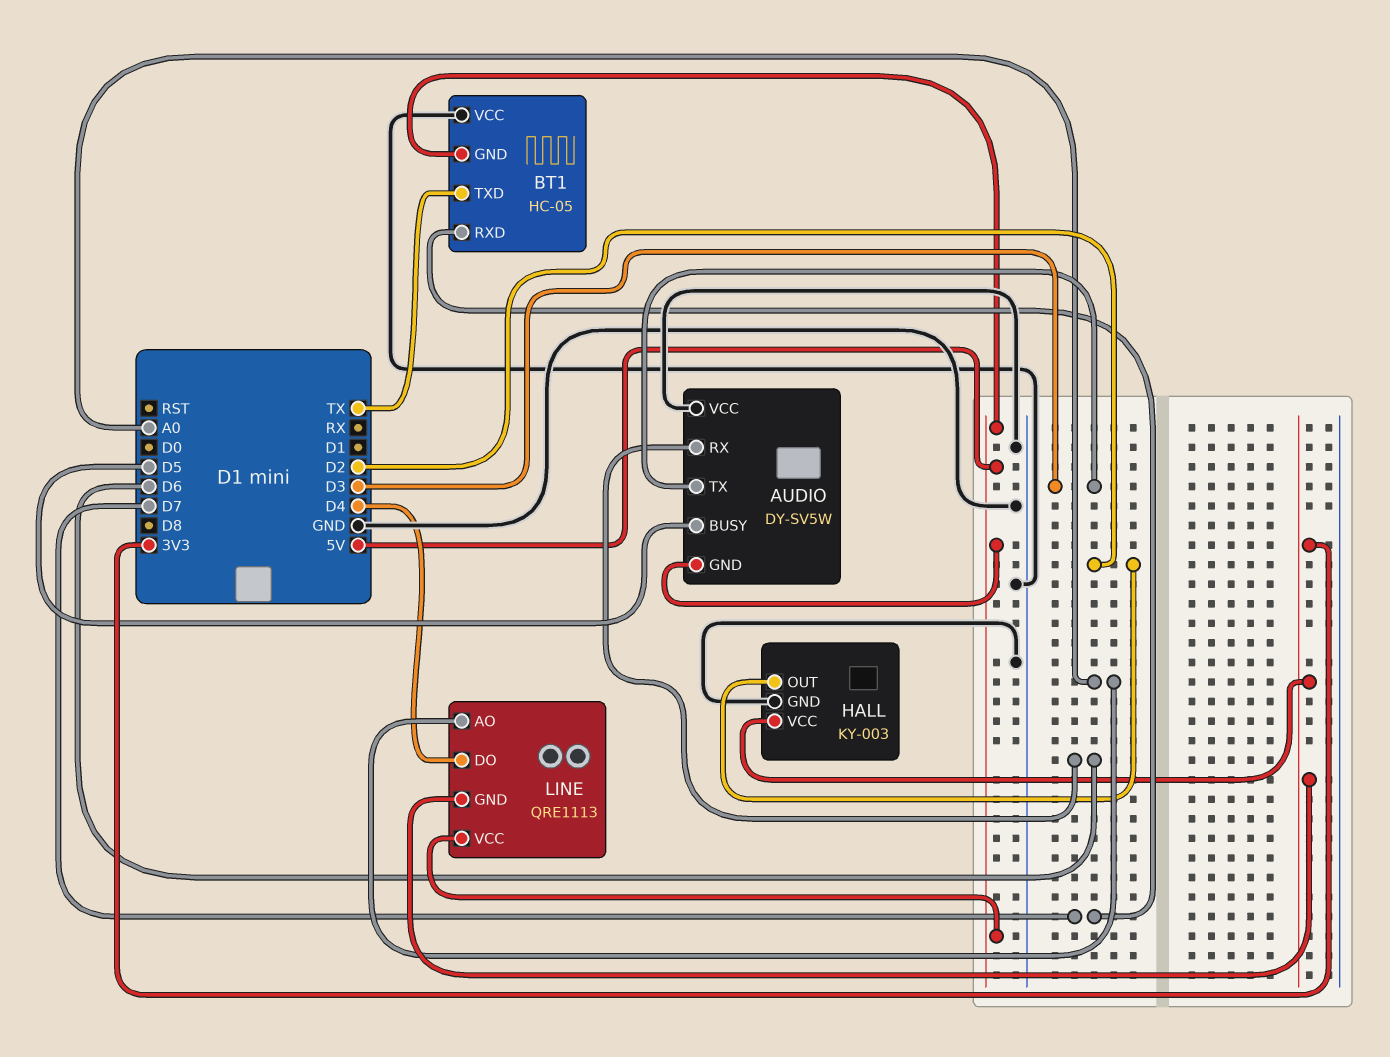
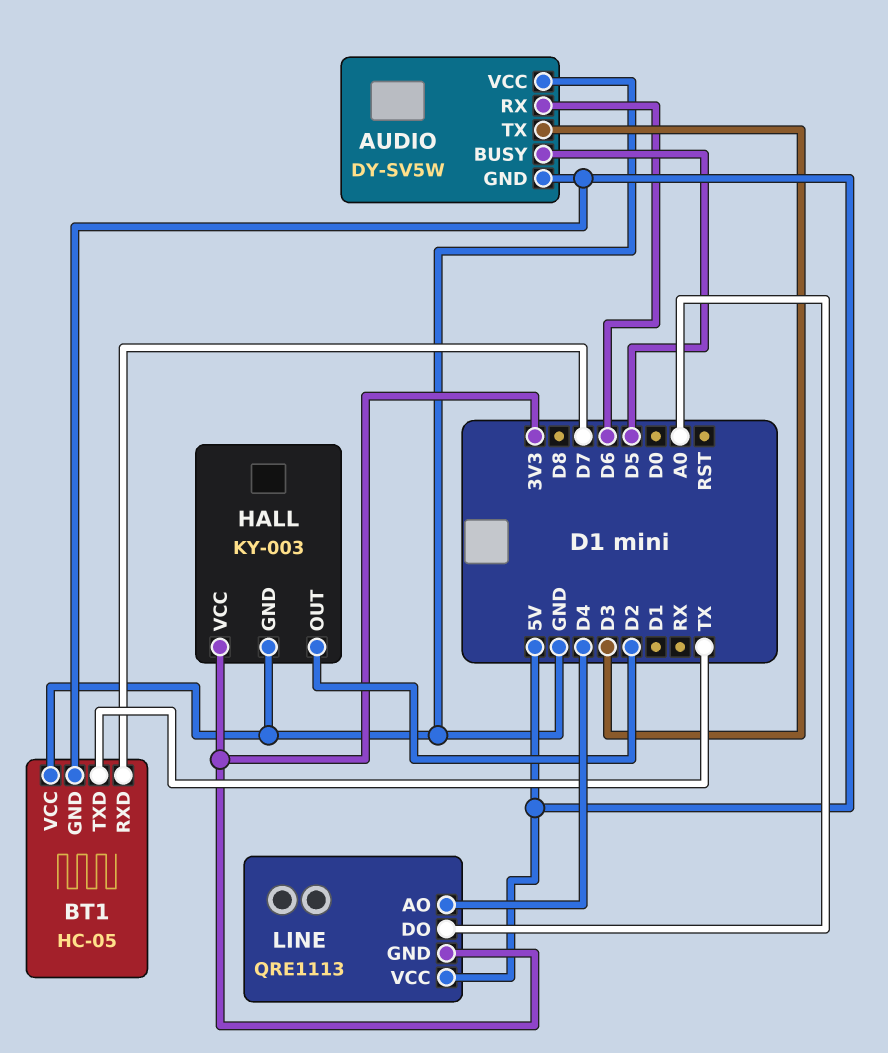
LINE pin AO: A0 -> D4
LINE pin DO: D4 -> A0

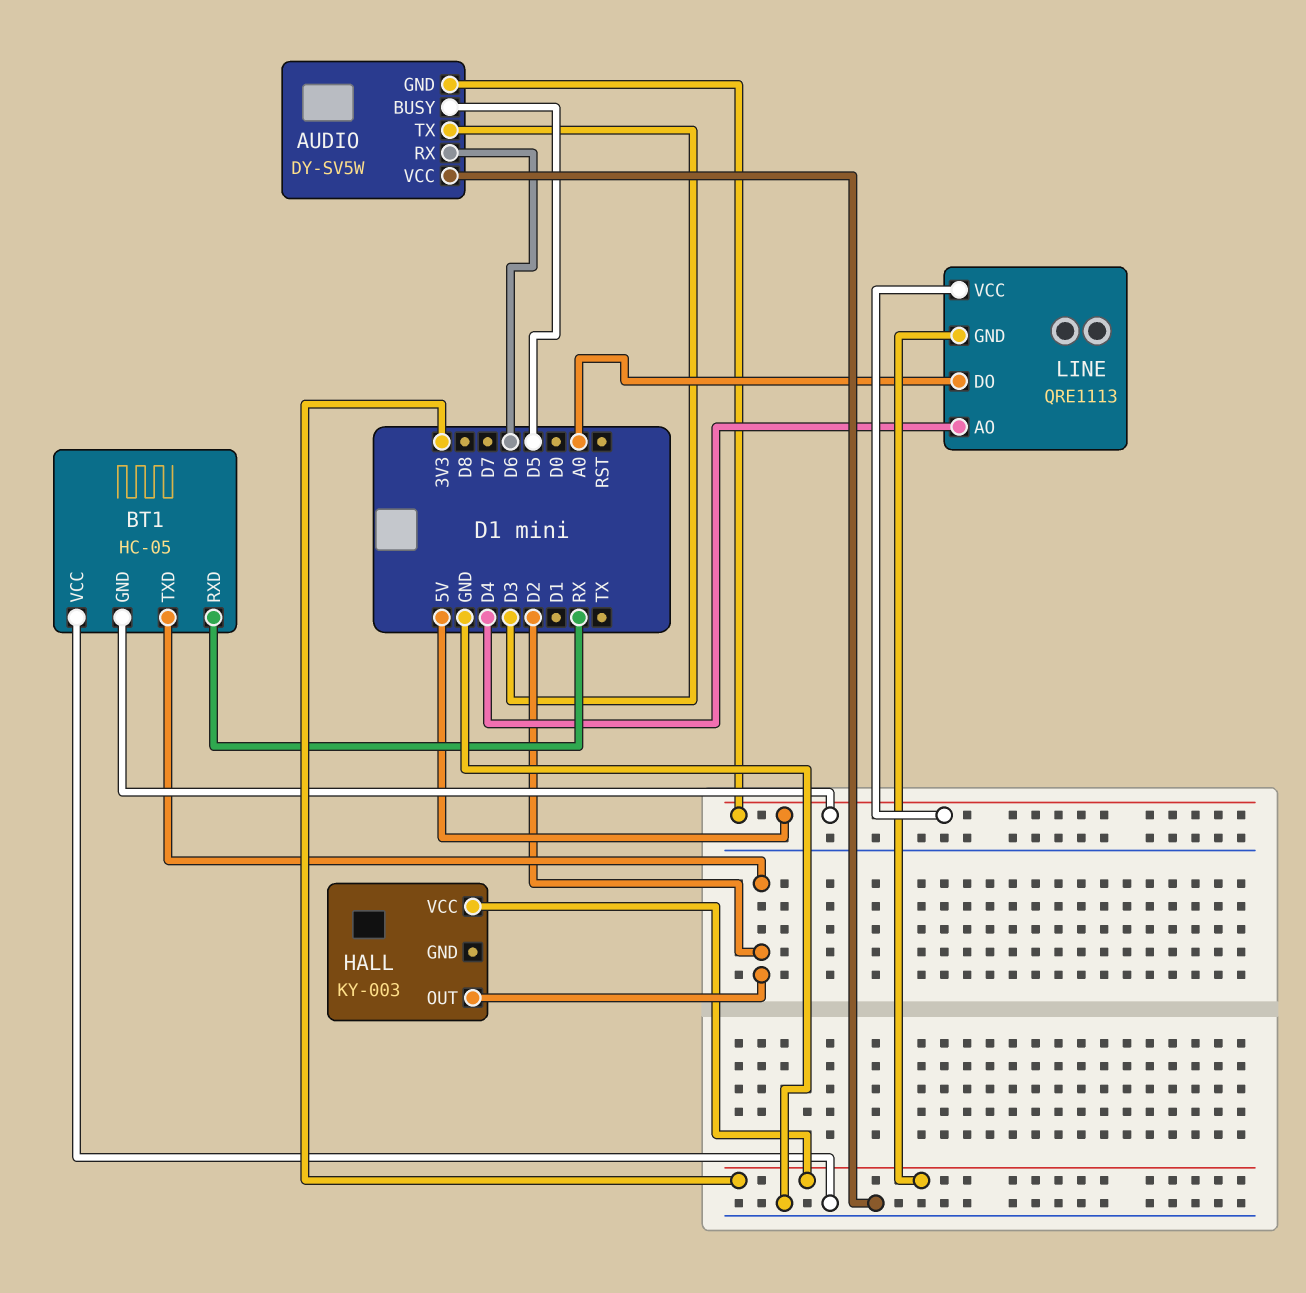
BT1 pin RXD: D7 -> RX
BT1 pin TXD: TX -> D2
HALL pin GND: GND -> none

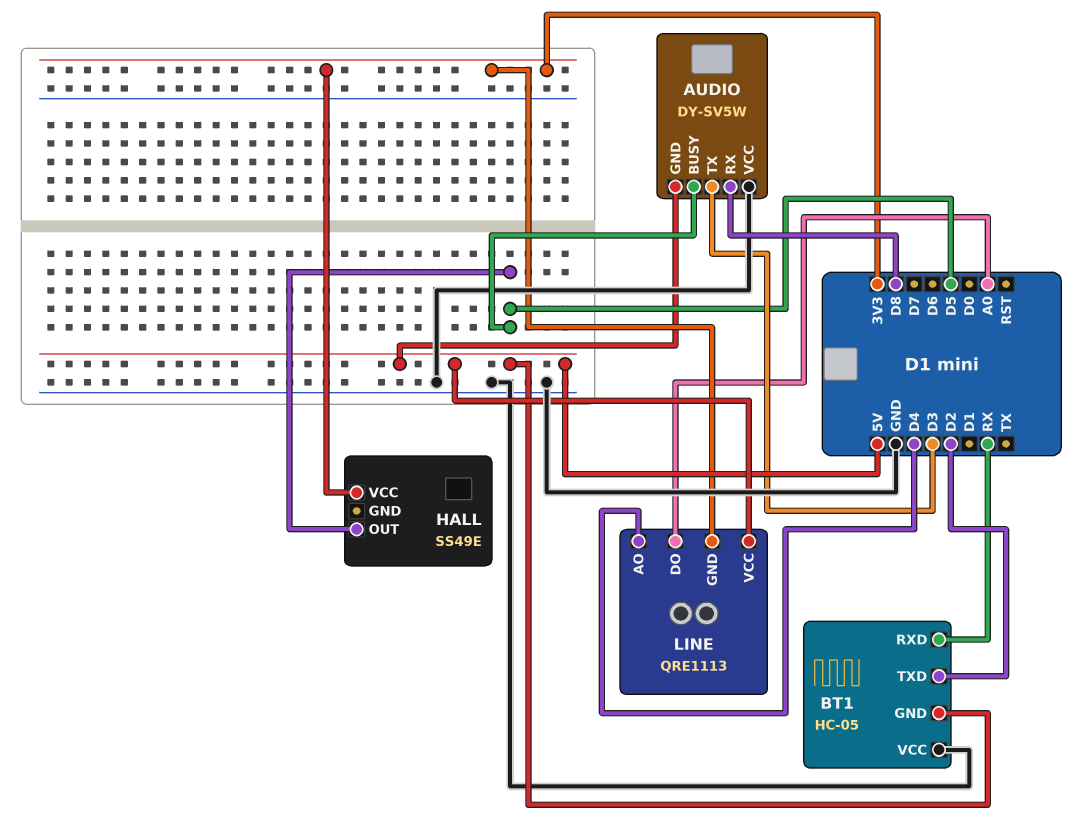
AUDIO pin RX: D6 -> D8
HALL: KY-003 -> SS49E
HALL pin OUT: D2 -> D5

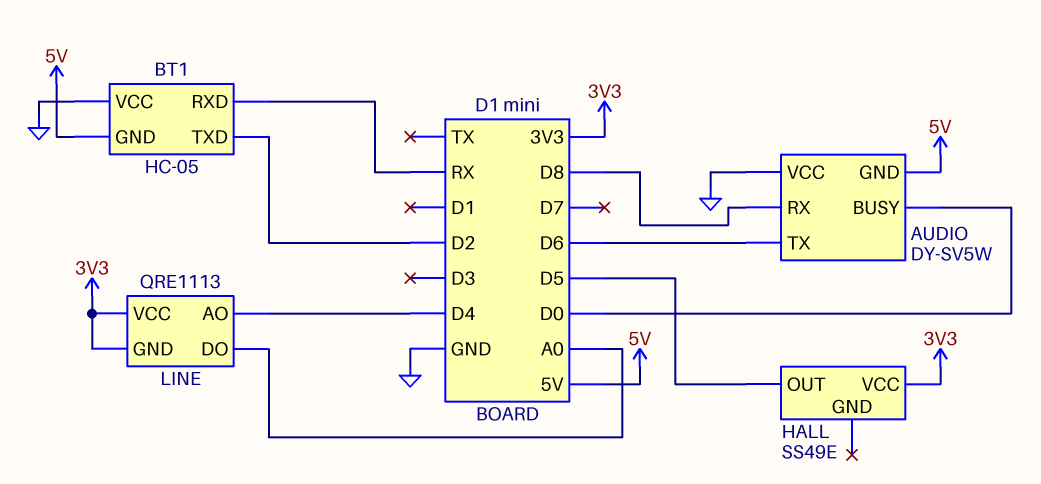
AUDIO pin BUSY: D5 -> D0
AUDIO pin TX: D3 -> D6
LINE pin VCC: 5V -> 3V3

